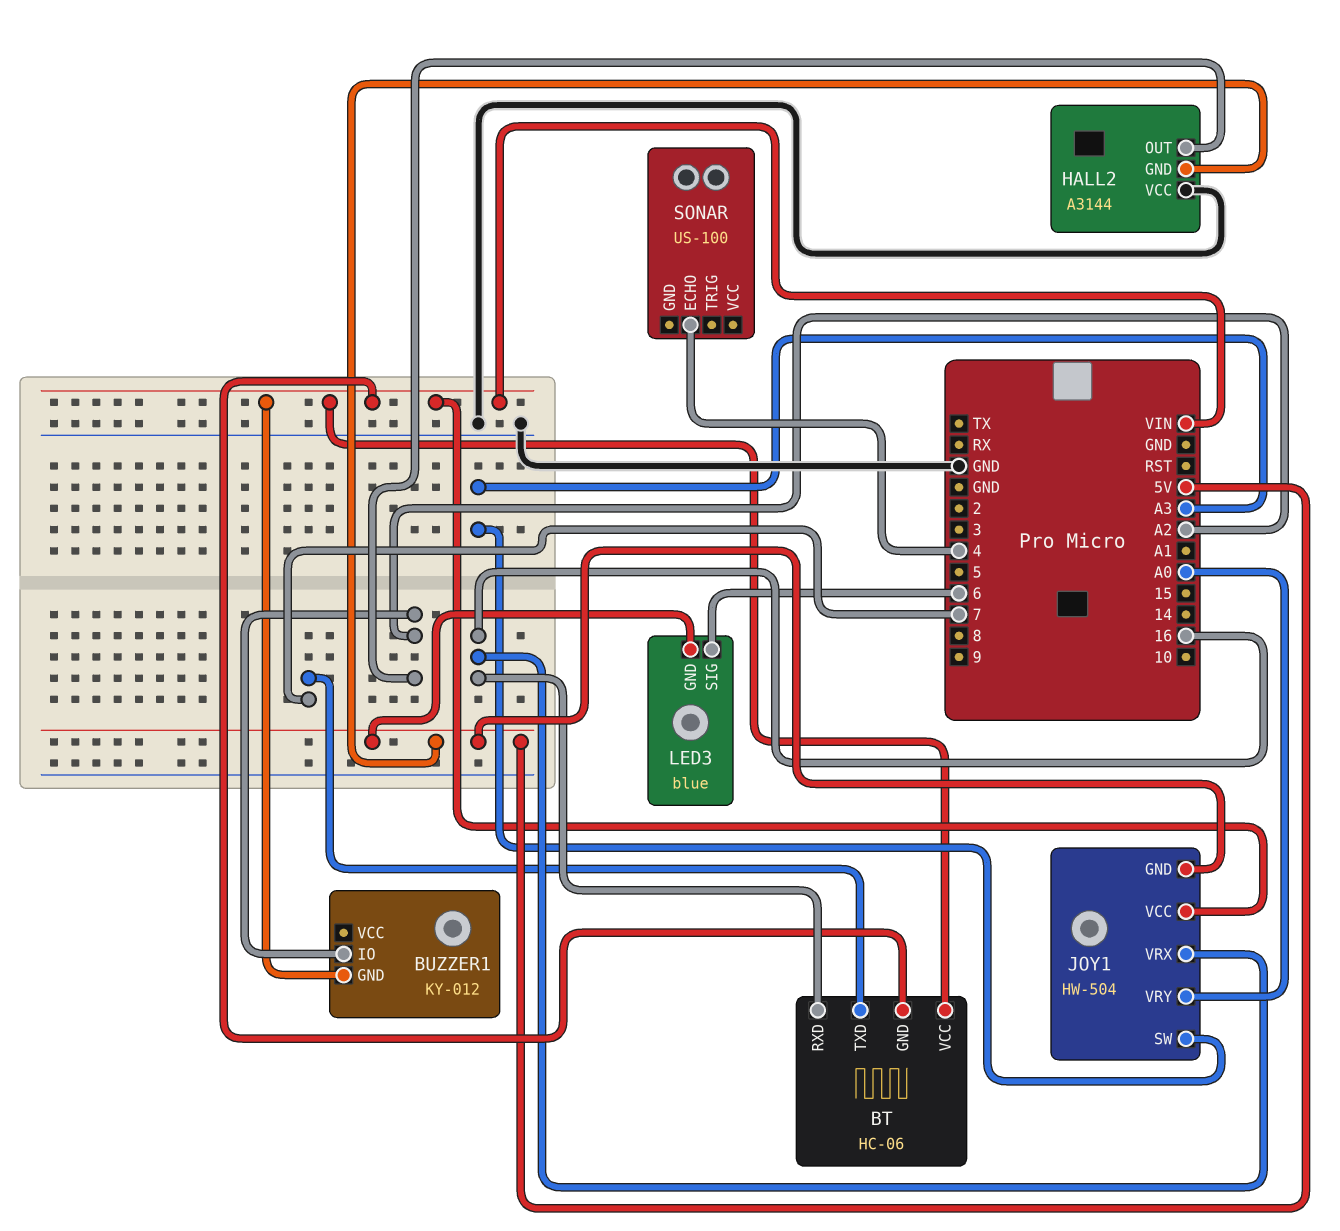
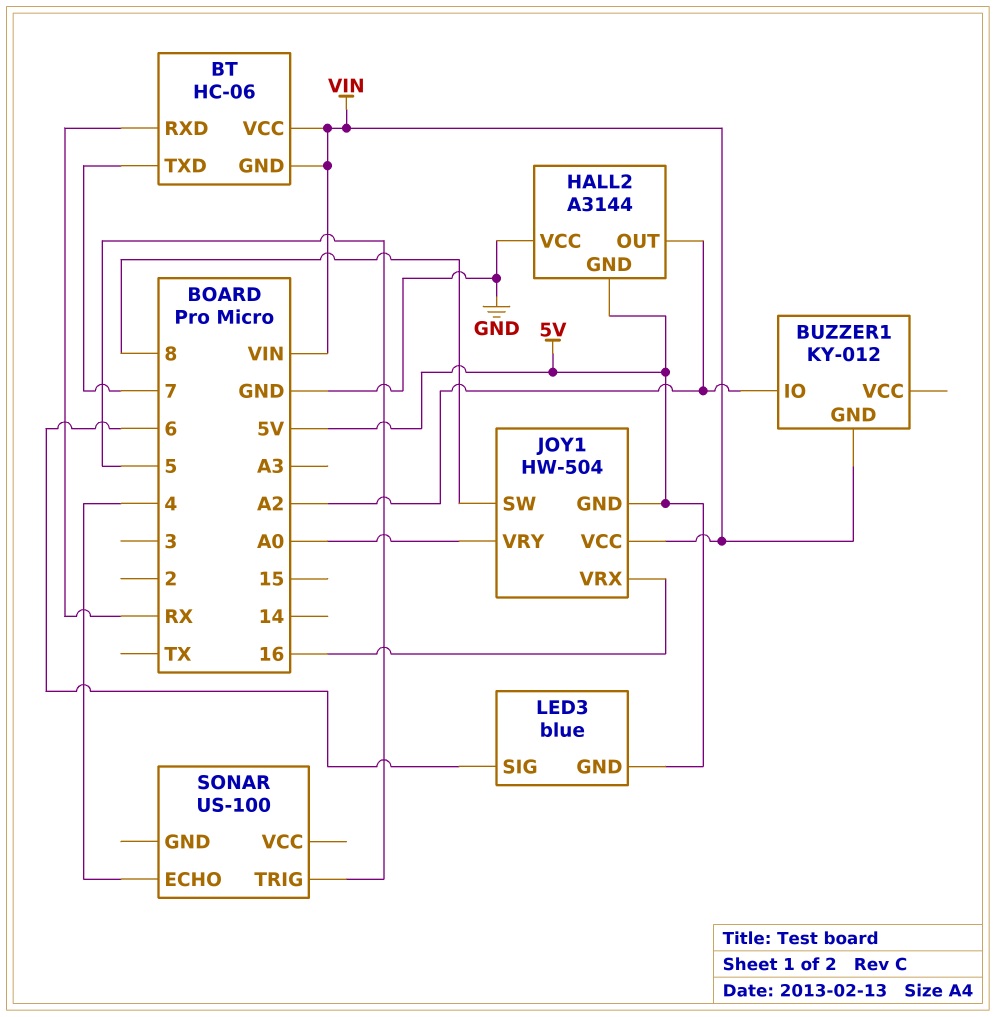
BT pin RXD: 16 -> RX
JOY1 pin SW: A3 -> 8
SONAR pin TRIG: none -> 5

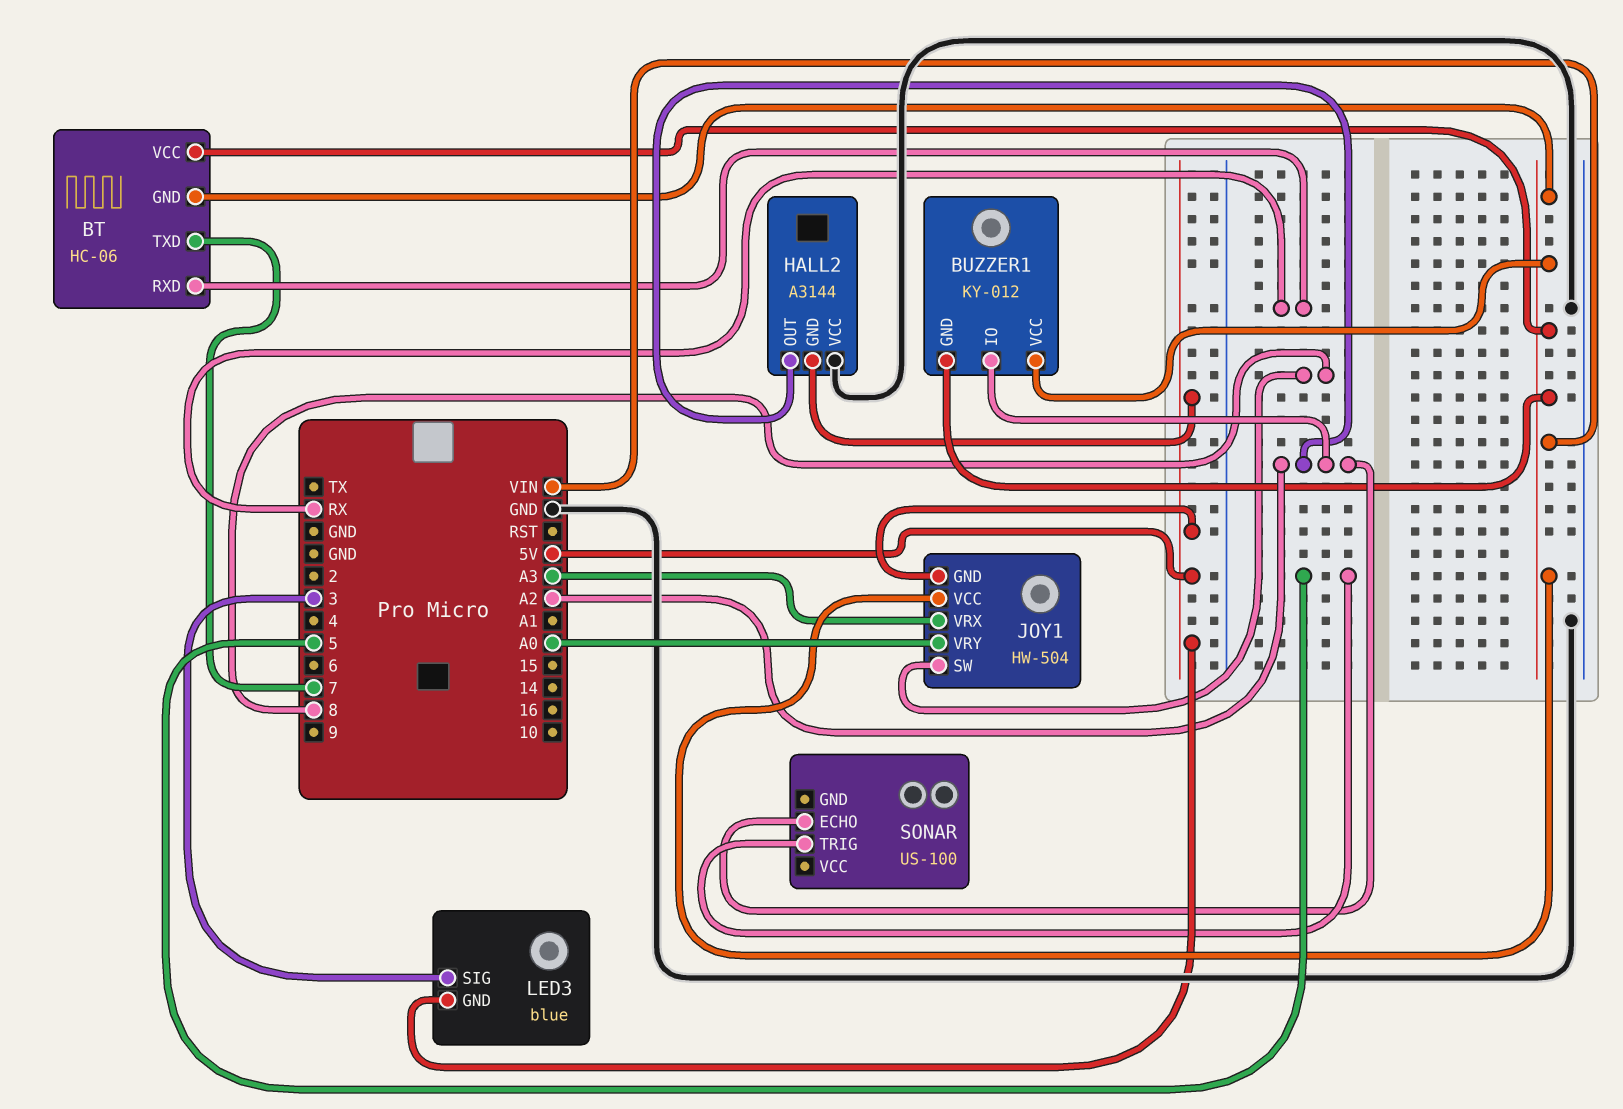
BUZZER1 pin VCC: none -> VIN
JOY1 pin VRX: 16 -> A3
LED3 pin SIG: 6 -> 3
SONAR pin ECHO: 4 -> A2

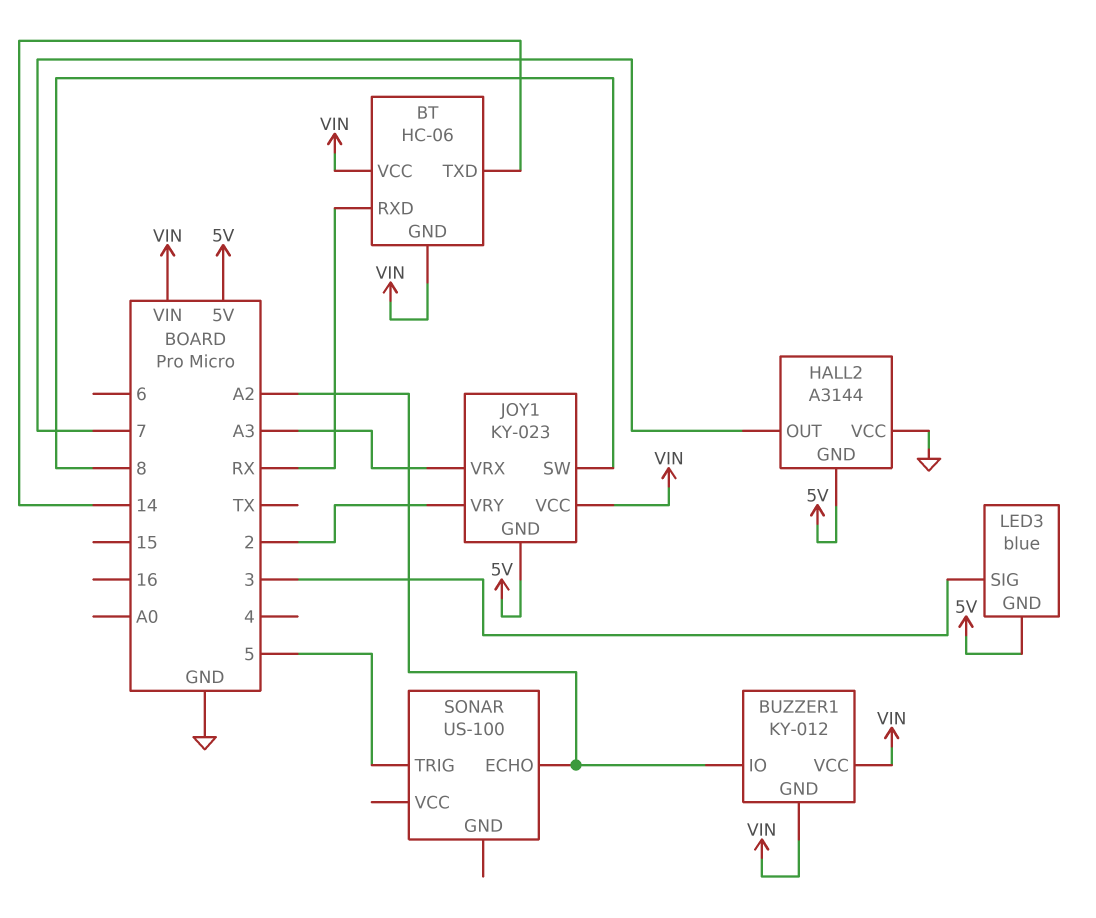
BT pin TXD: 7 -> 14
HALL2 pin OUT: A2 -> 7
JOY1: HW-504 -> KY-023
JOY1 pin VRY: A0 -> 2

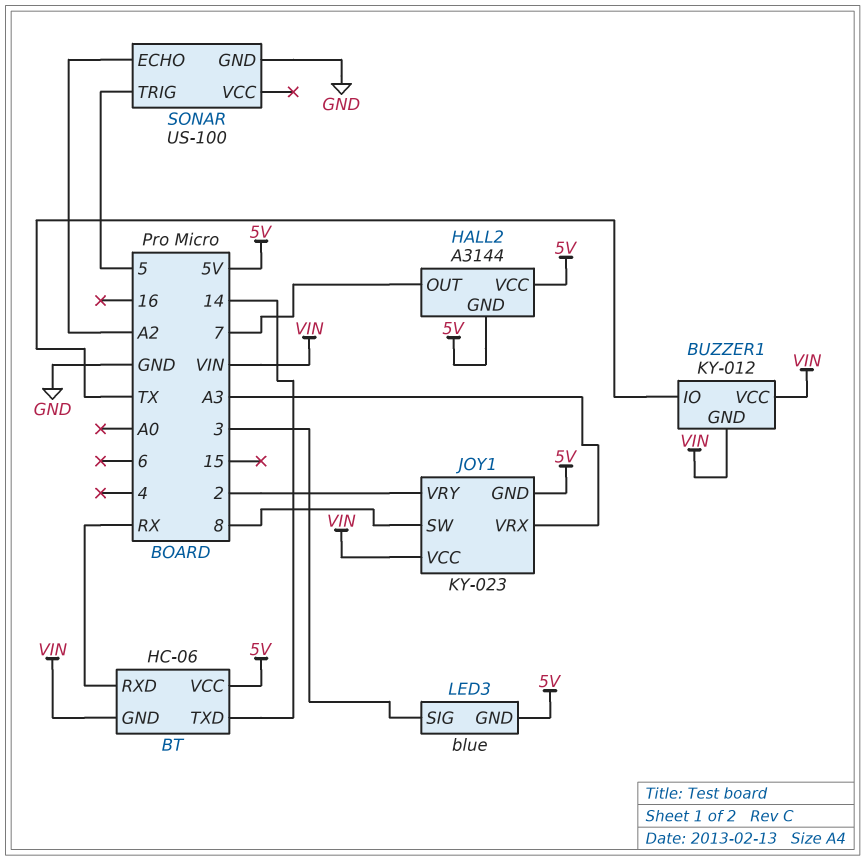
BT pin VCC: VIN -> 5V
BUZZER1 pin IO: A2 -> TX
HALL2 pin VCC: GND -> 5V
SONAR pin GND: none -> GND

